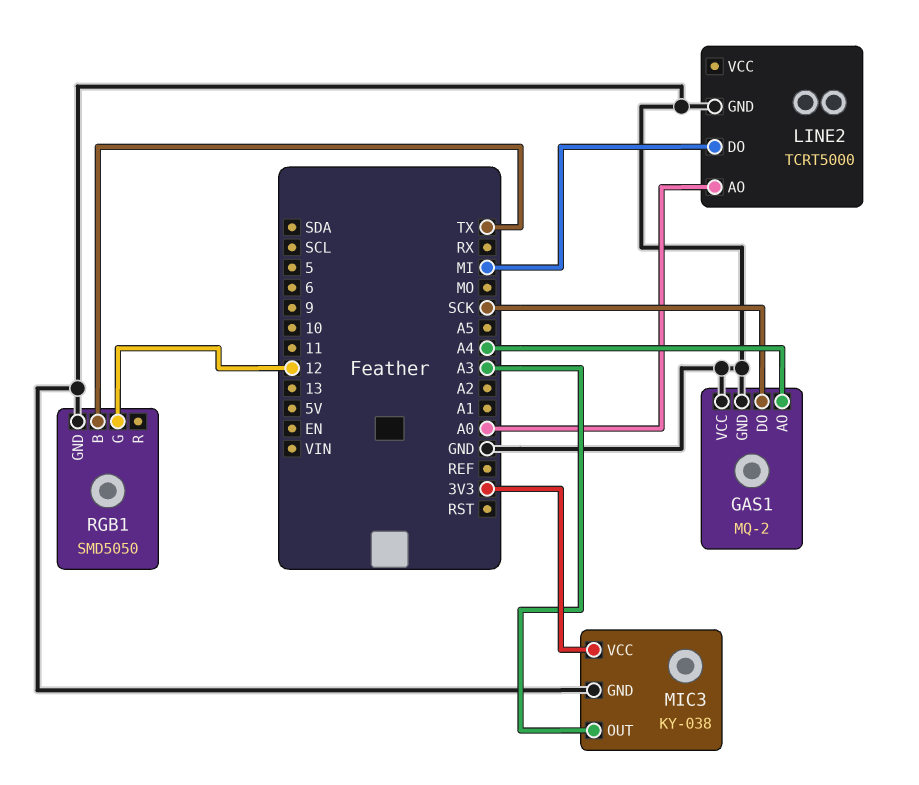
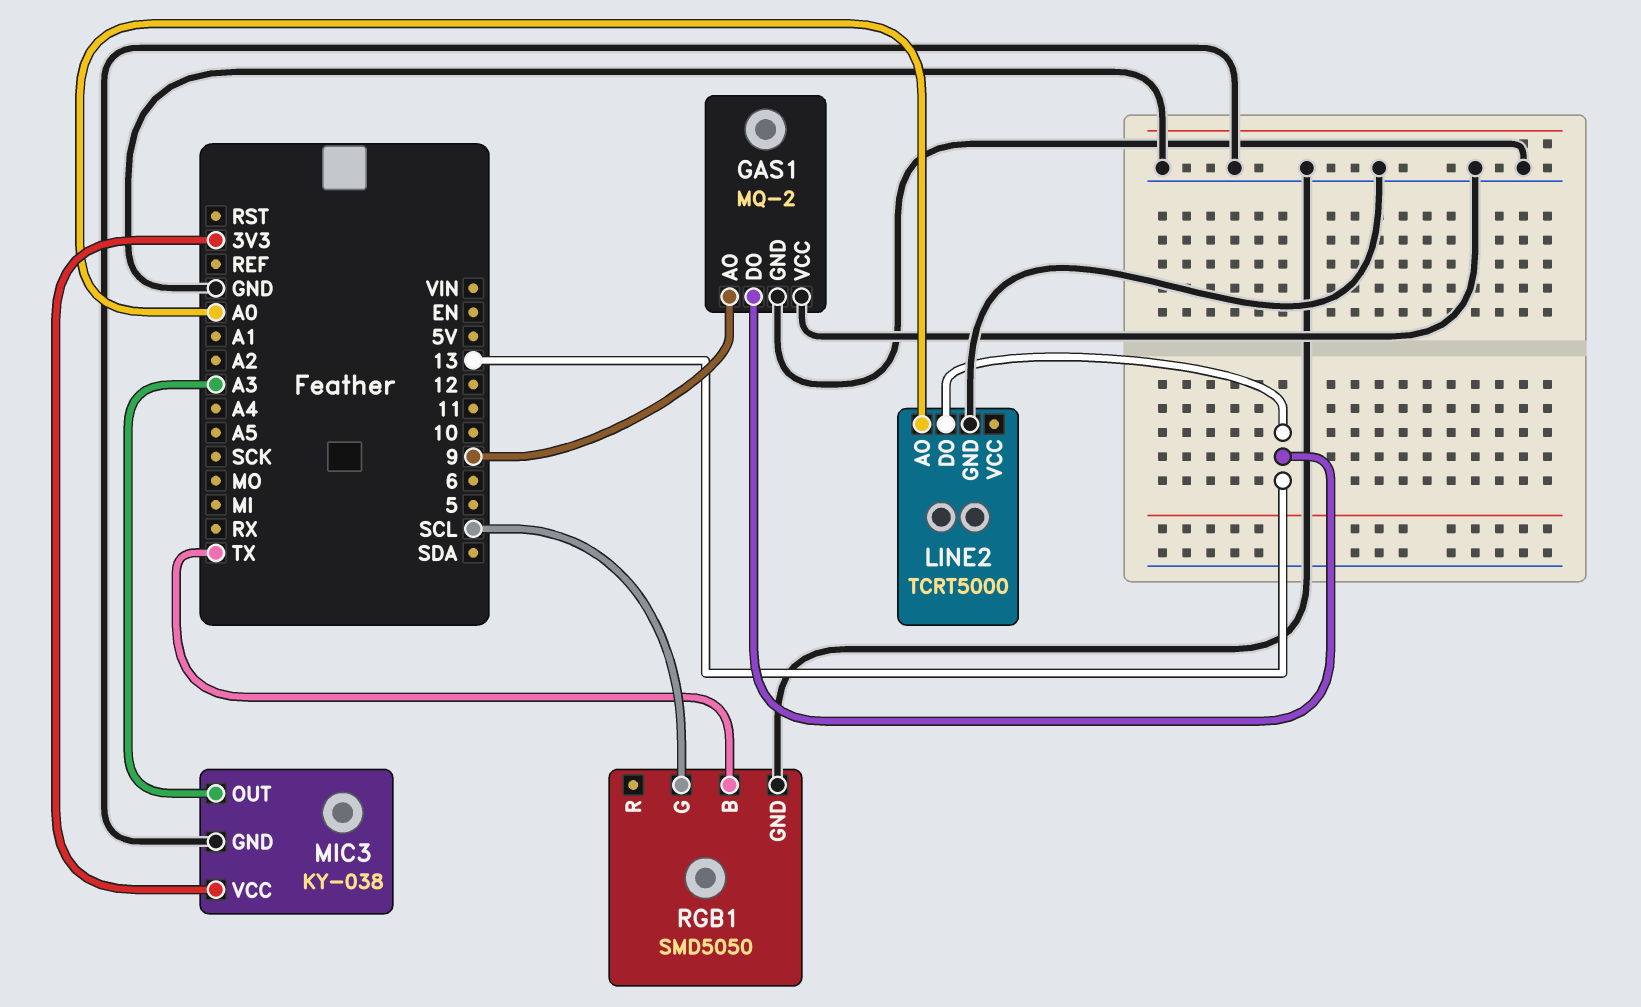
GAS1 pin AO: A4 -> 9
GAS1 pin DO: SCK -> 13
LINE2 pin DO: MI -> 13
RGB1 pin G: 12 -> SCL

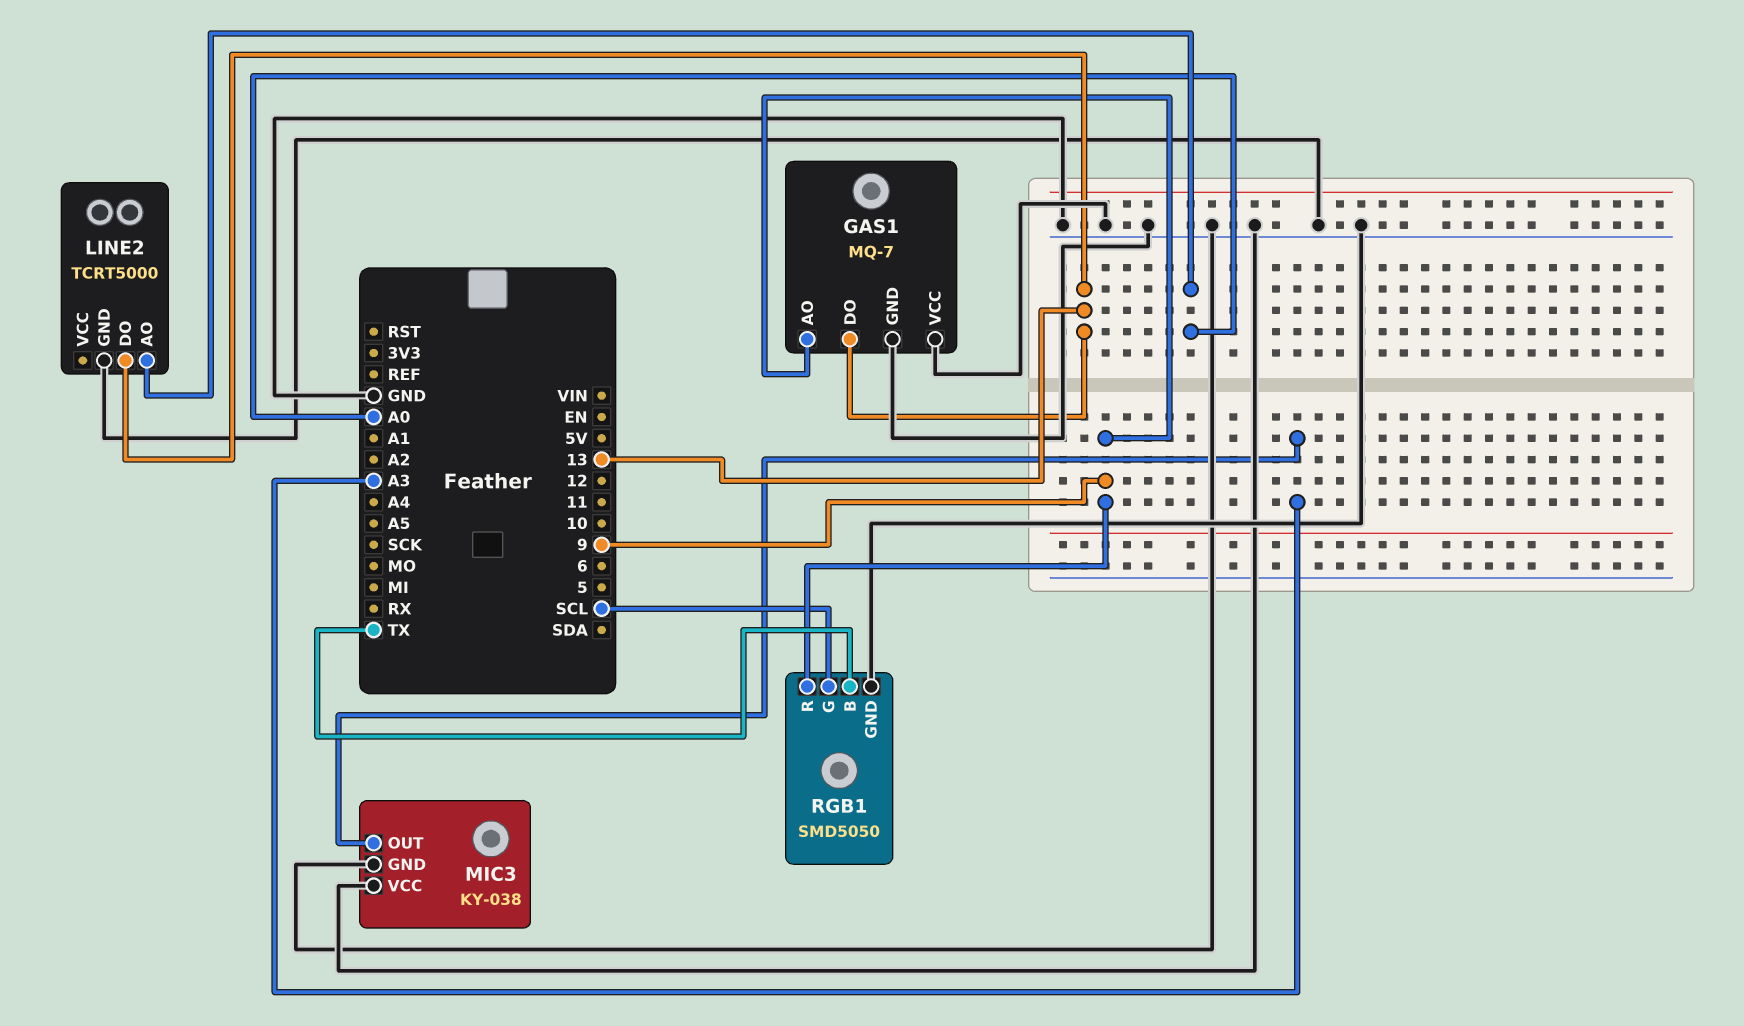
GAS1: MQ-2 -> MQ-7
MIC3 pin VCC: 3V3 -> GND
RGB1 pin R: none -> 9

